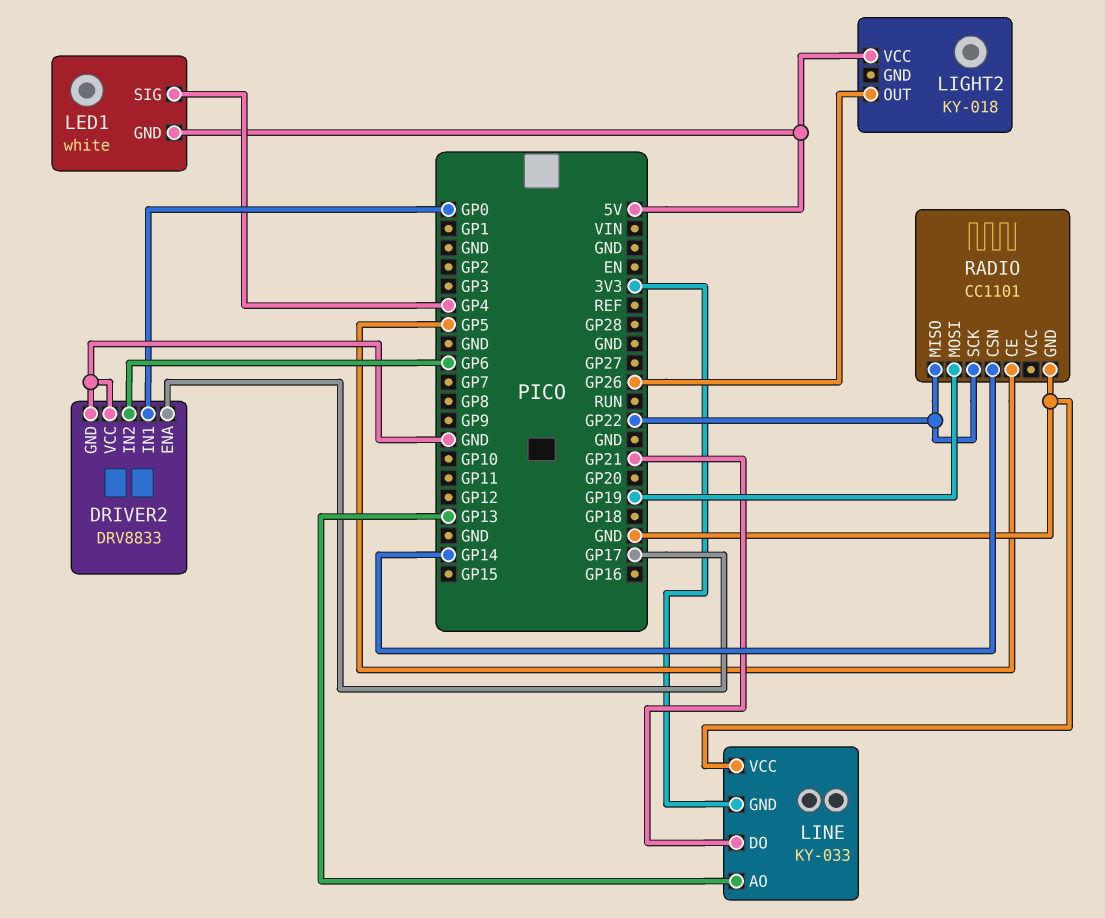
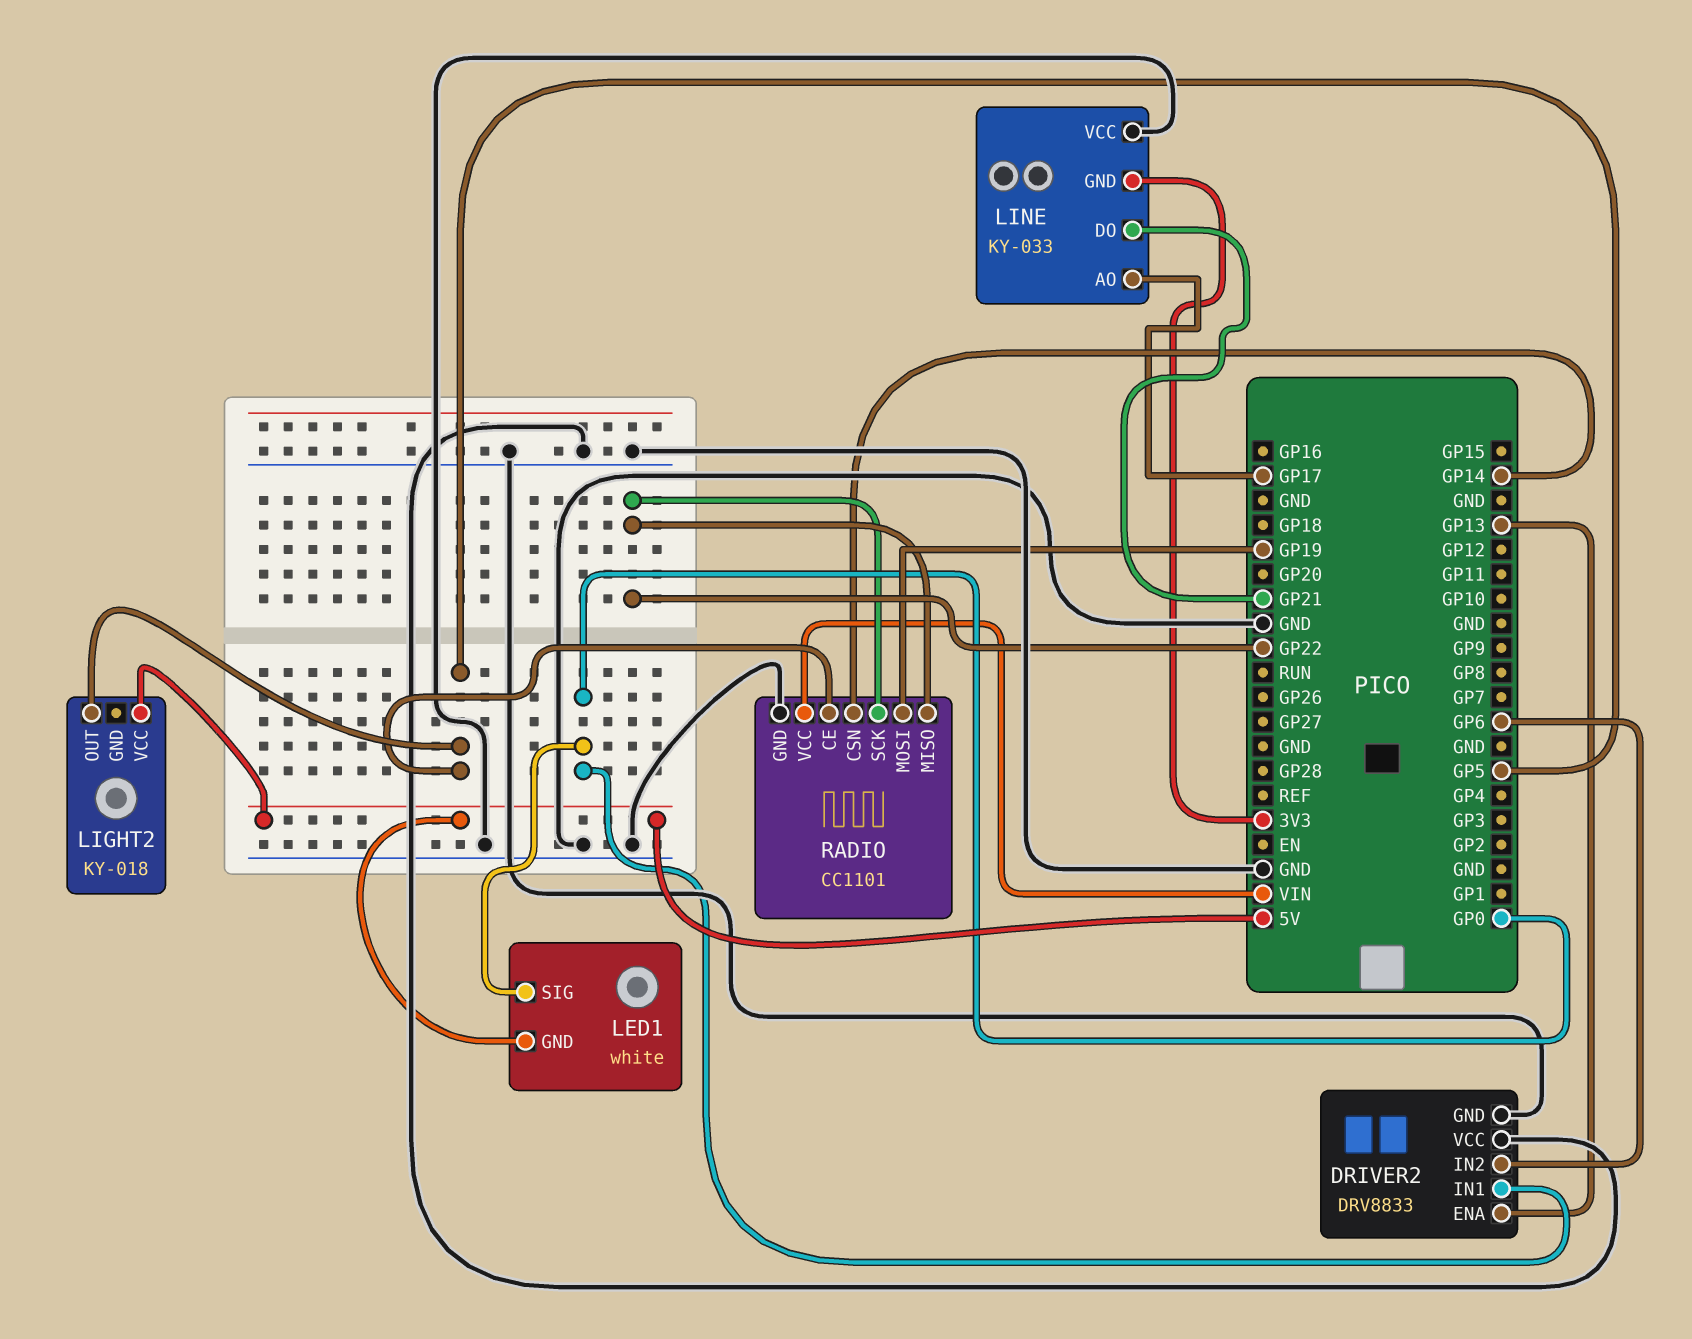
DRIVER2 pin ENA: GP17 -> GP13
LED1 pin SIG: GP4 -> GP0
LIGHT2 pin OUT: GP26 -> GP5
LINE pin AO: GP13 -> GP17
RADIO pin VCC: none -> VIN

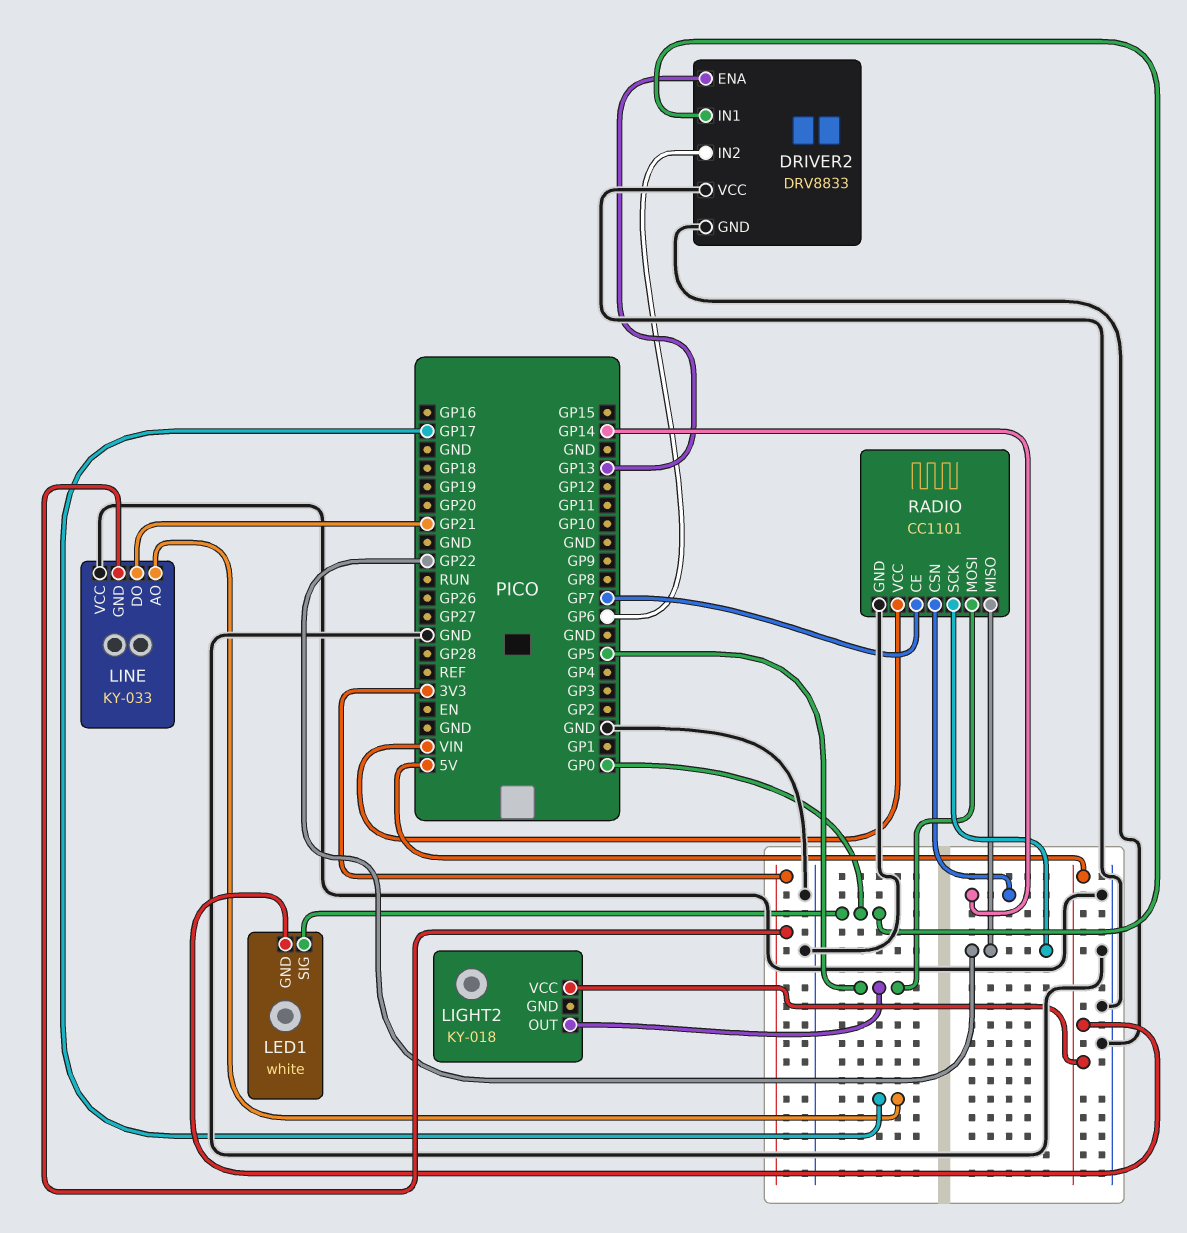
RADIO pin CE: GP5 -> GP7
RADIO pin MOSI: GP19 -> GP5

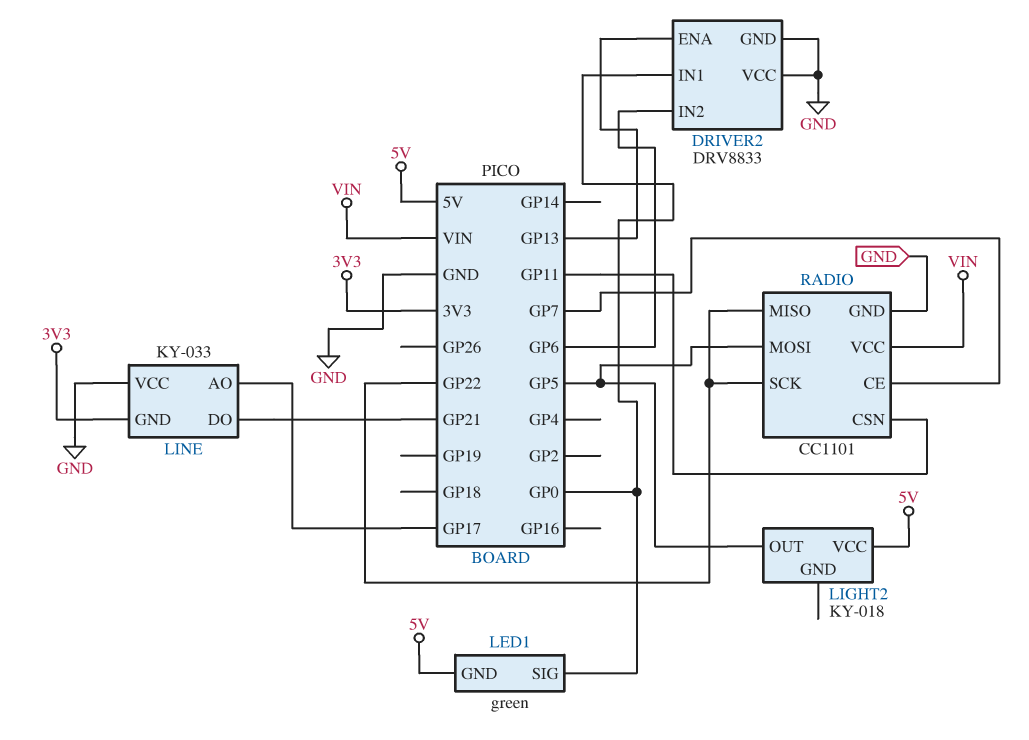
LED1: white -> green
RADIO pin CSN: GP14 -> GP11

